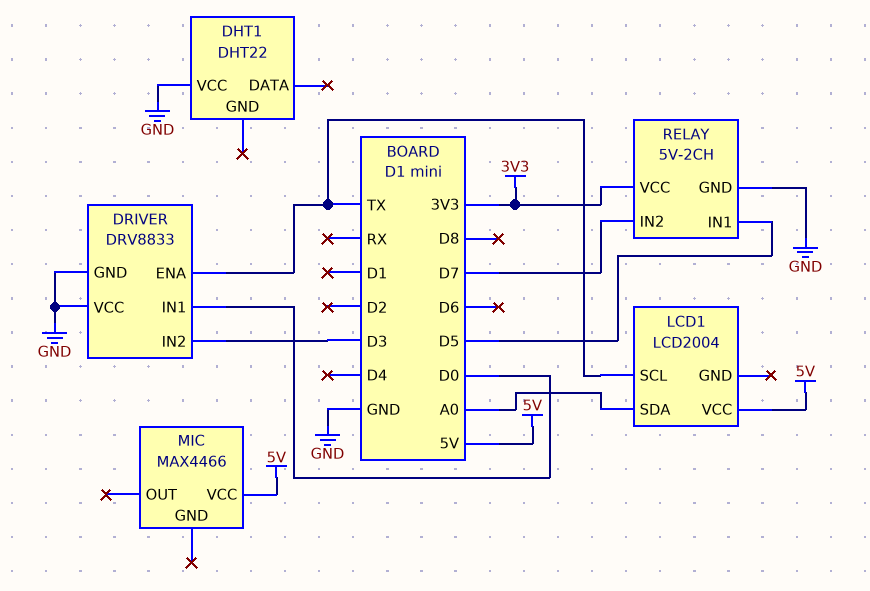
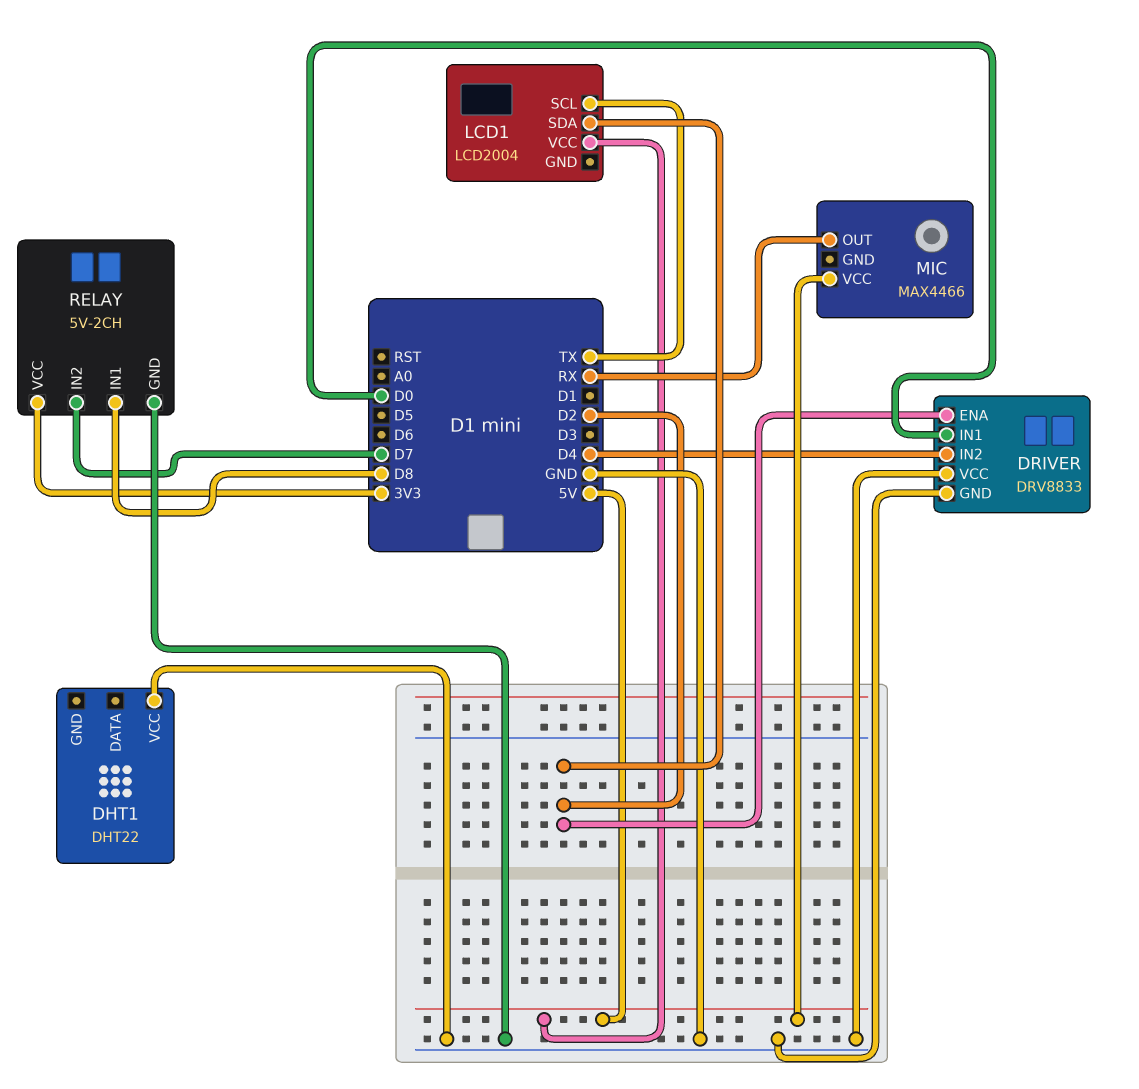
DRIVER pin ENA: TX -> D2
DRIVER pin IN2: D3 -> D4
LCD1 pin SDA: A0 -> D2
MIC pin OUT: none -> RX
RELAY pin IN1: D5 -> D8

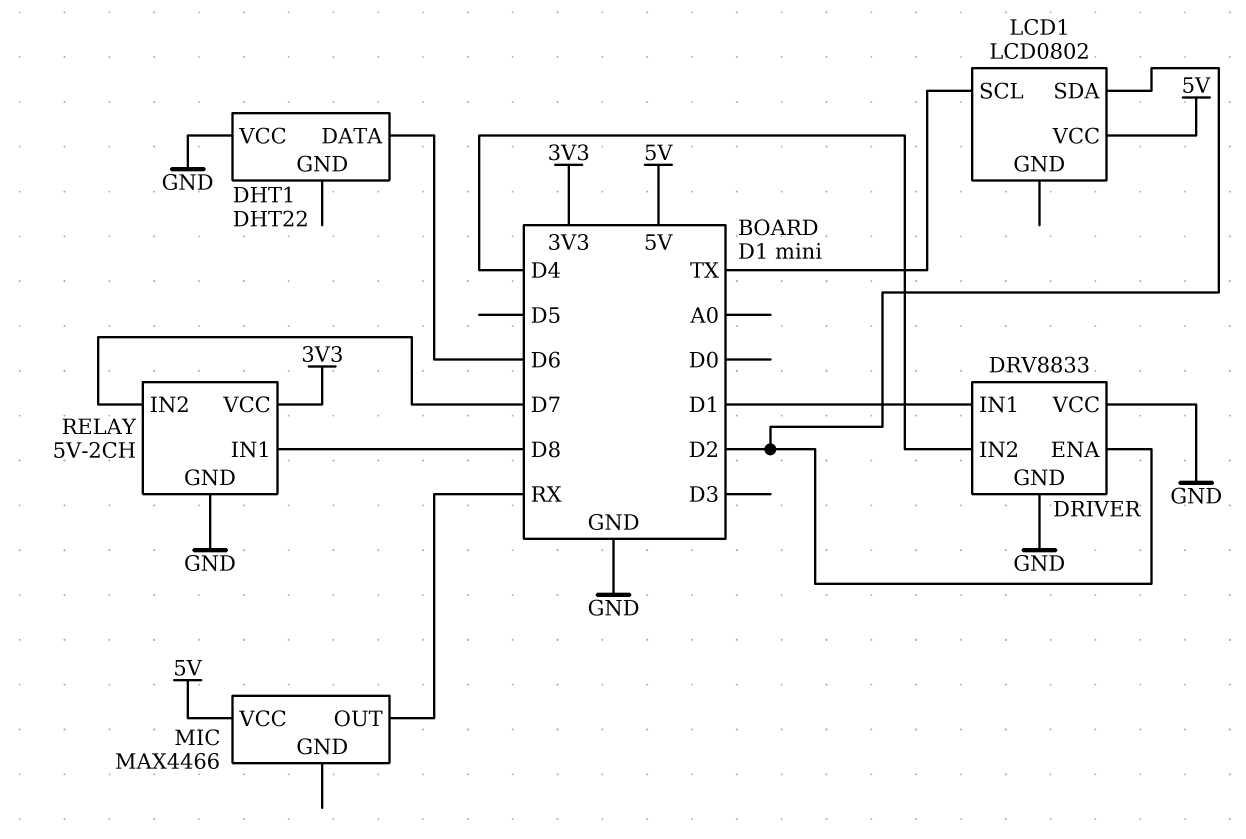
DHT1 pin DATA: none -> D6
DRIVER pin IN1: D0 -> D1
LCD1: LCD2004 -> LCD0802

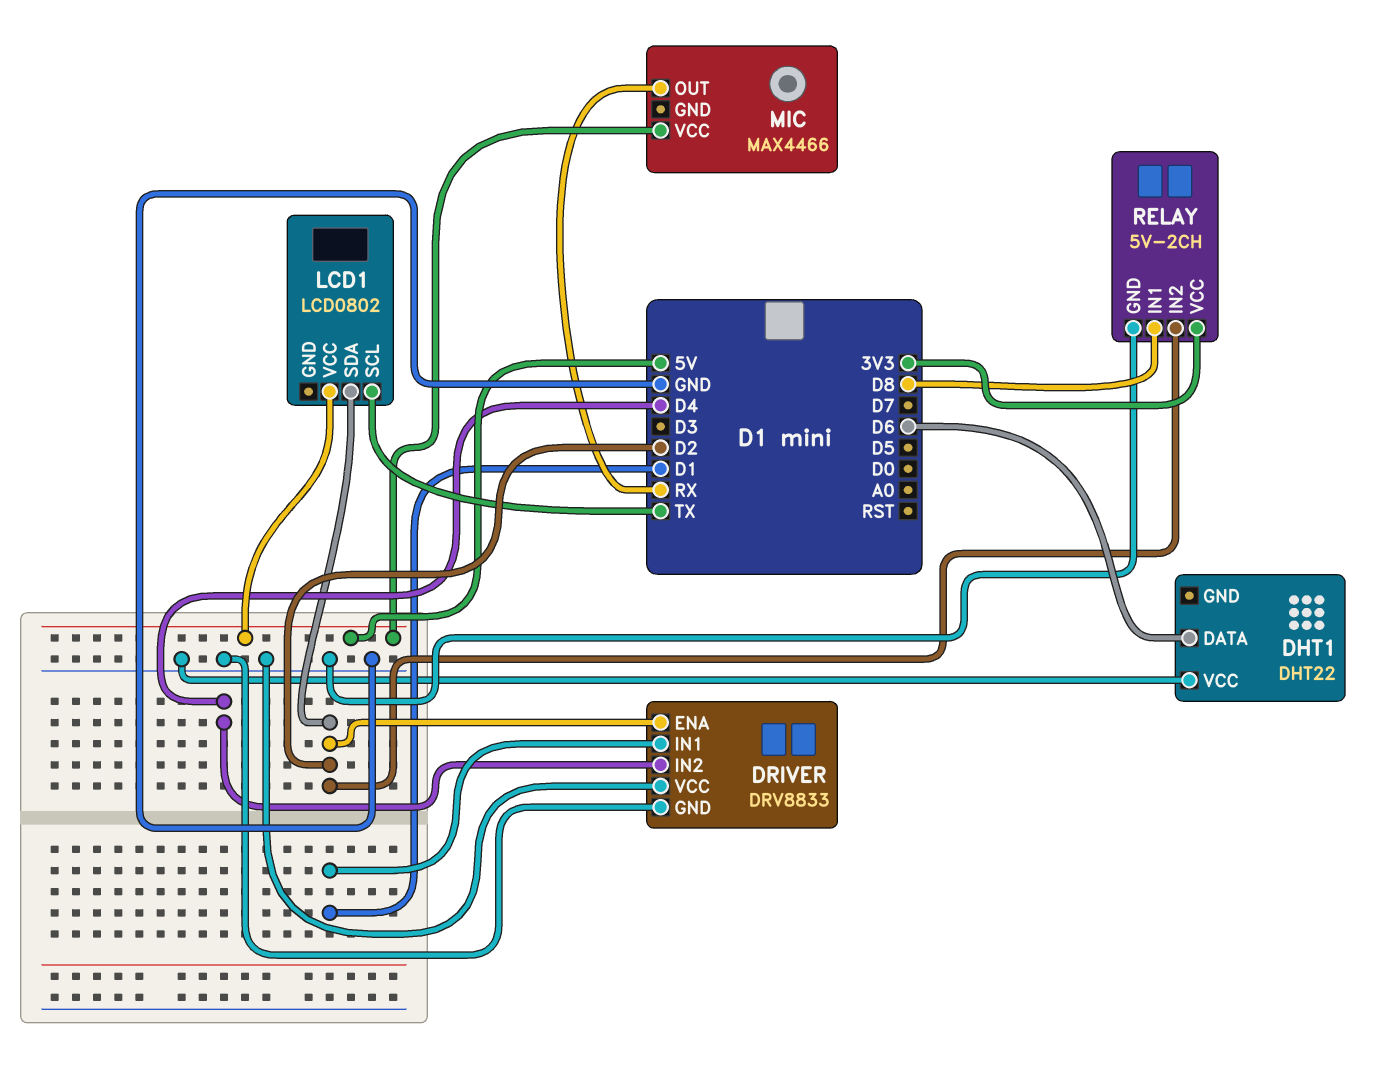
RELAY pin IN2: D7 -> D2

